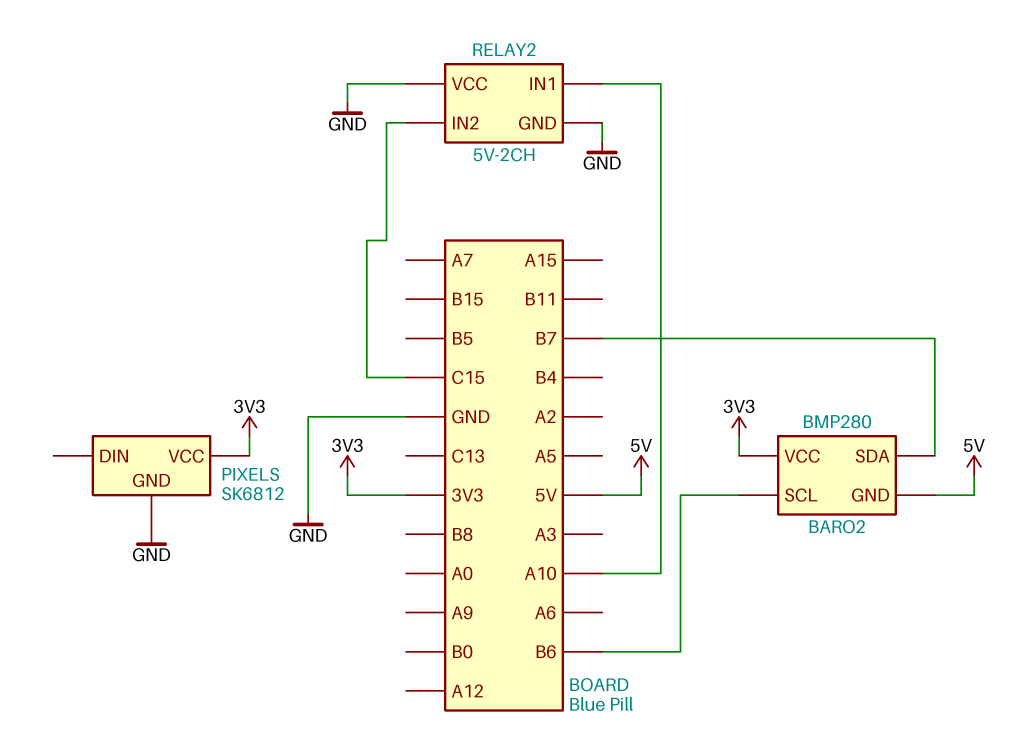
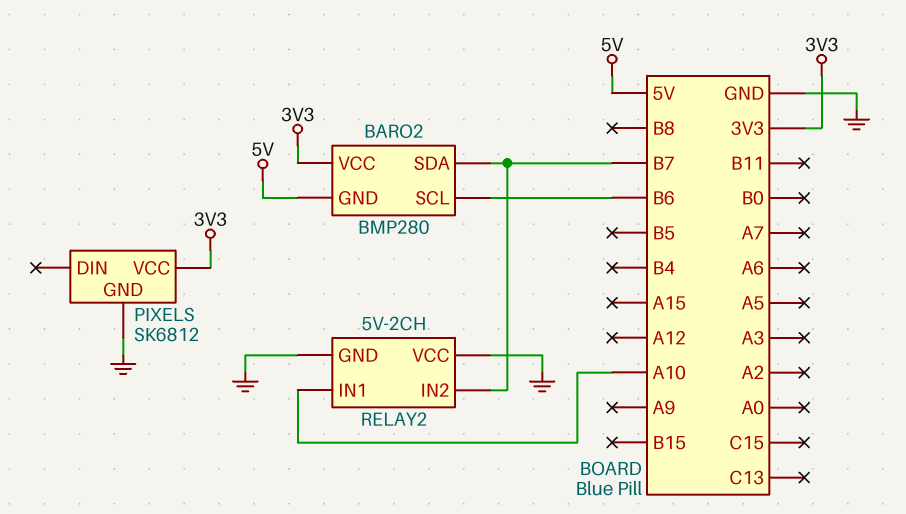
RELAY2 pin IN2: C15 -> B7

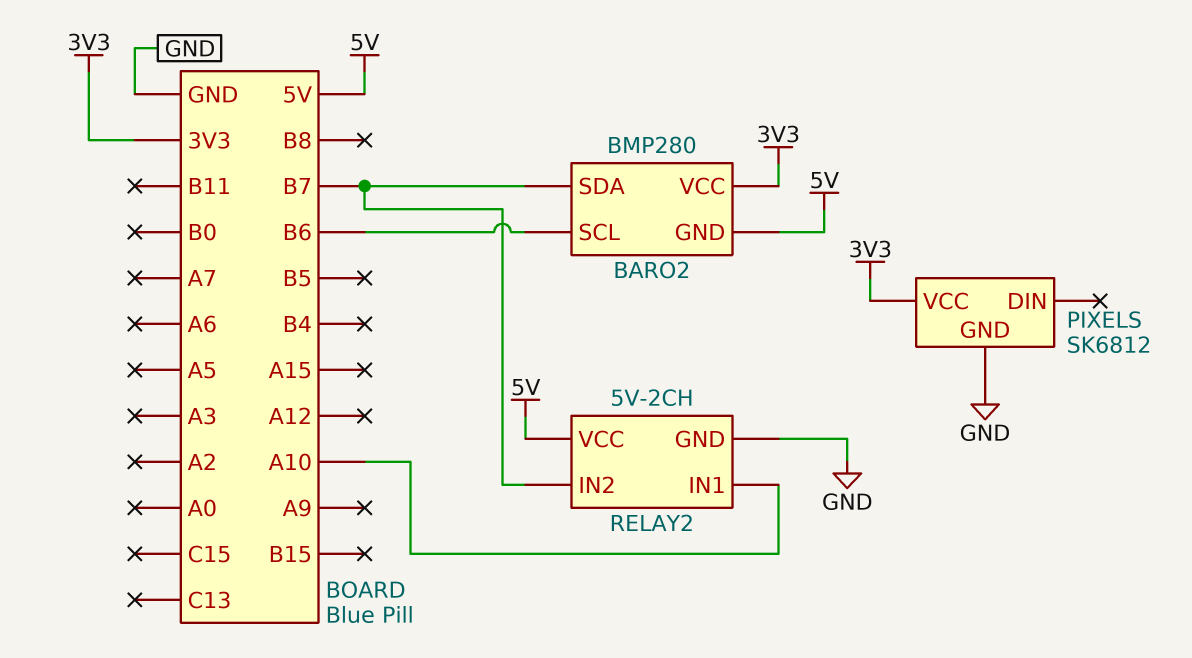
RELAY2 pin VCC: GND -> 5V

